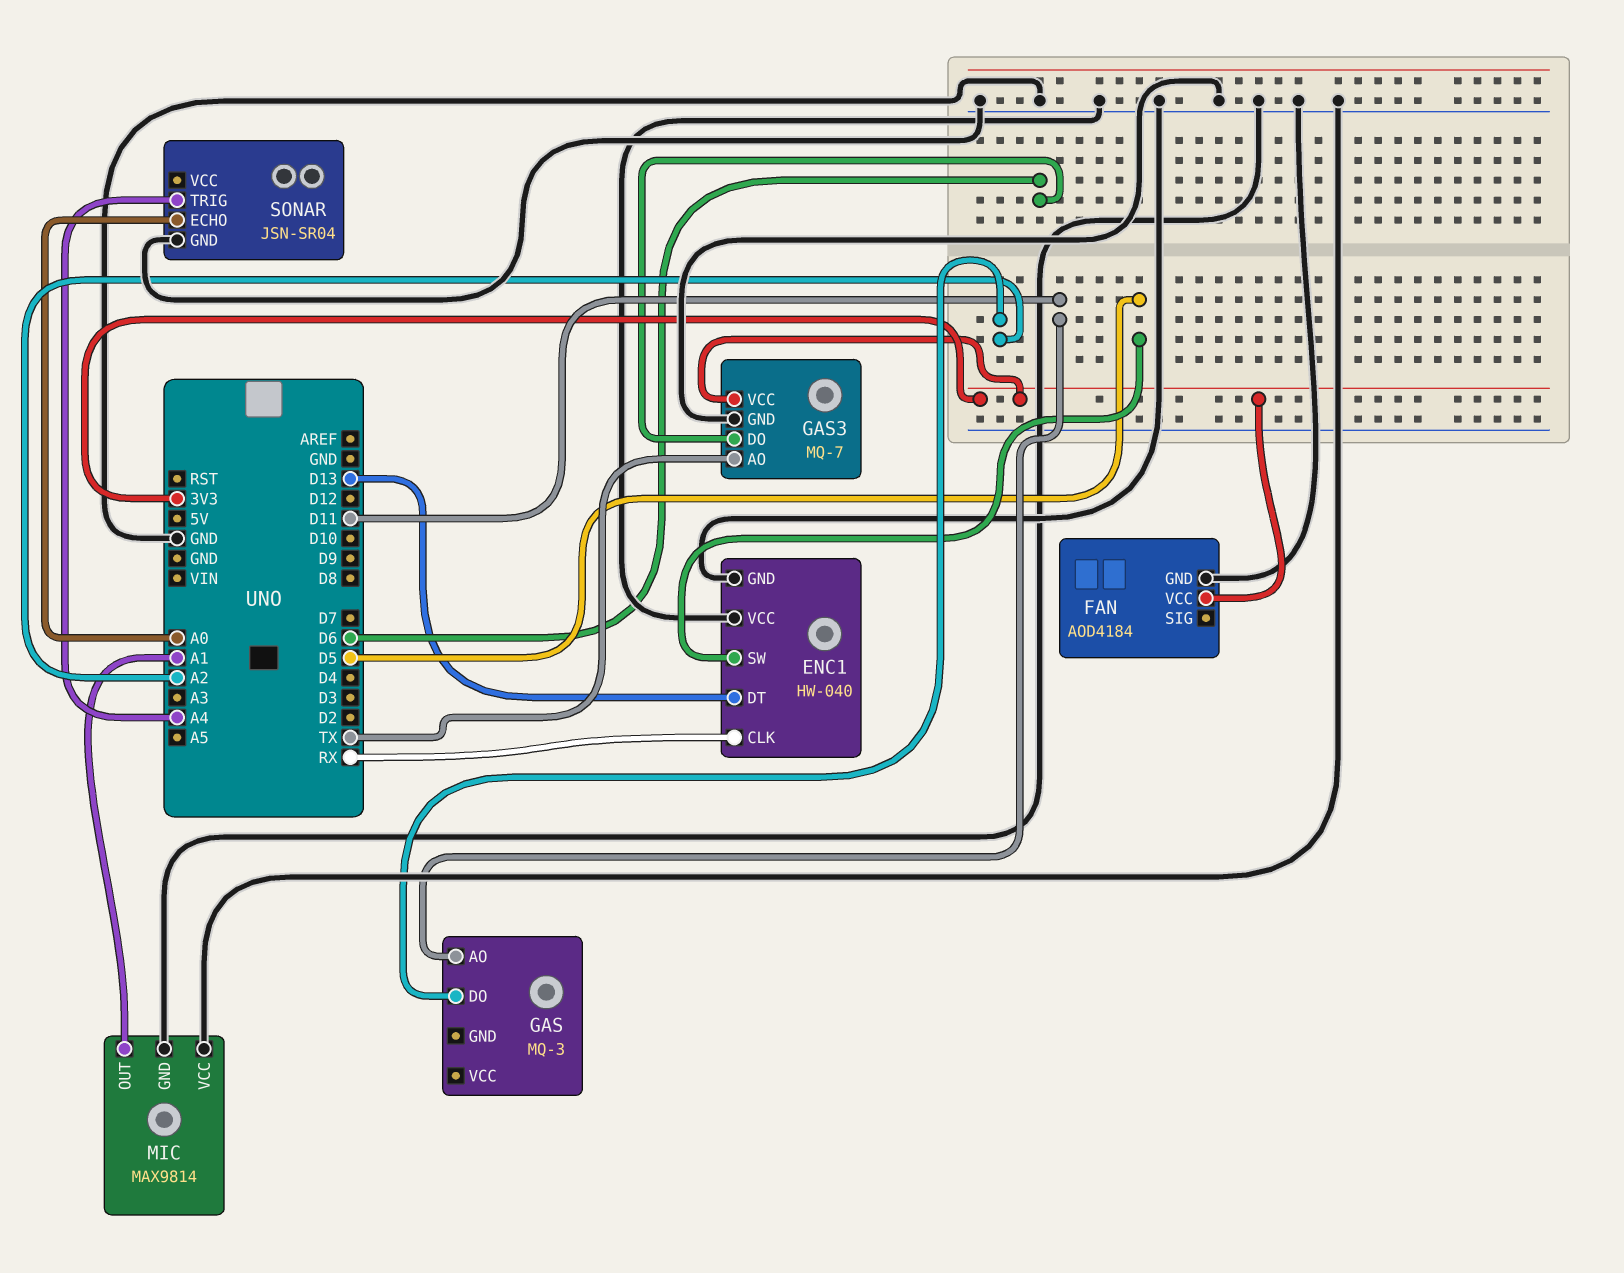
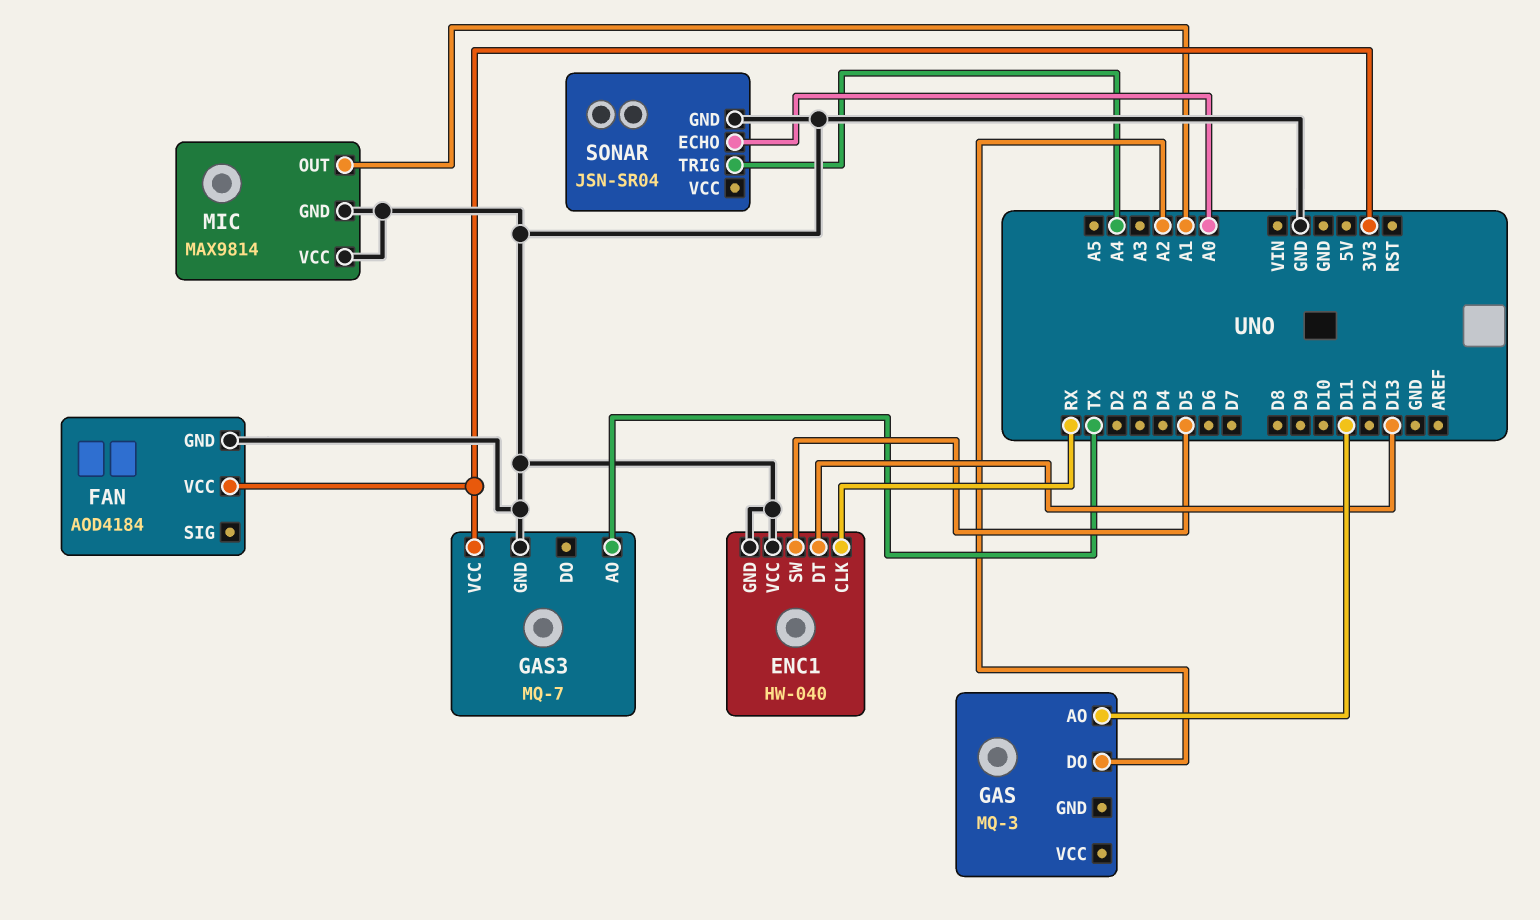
GAS3 pin DO: D6 -> none

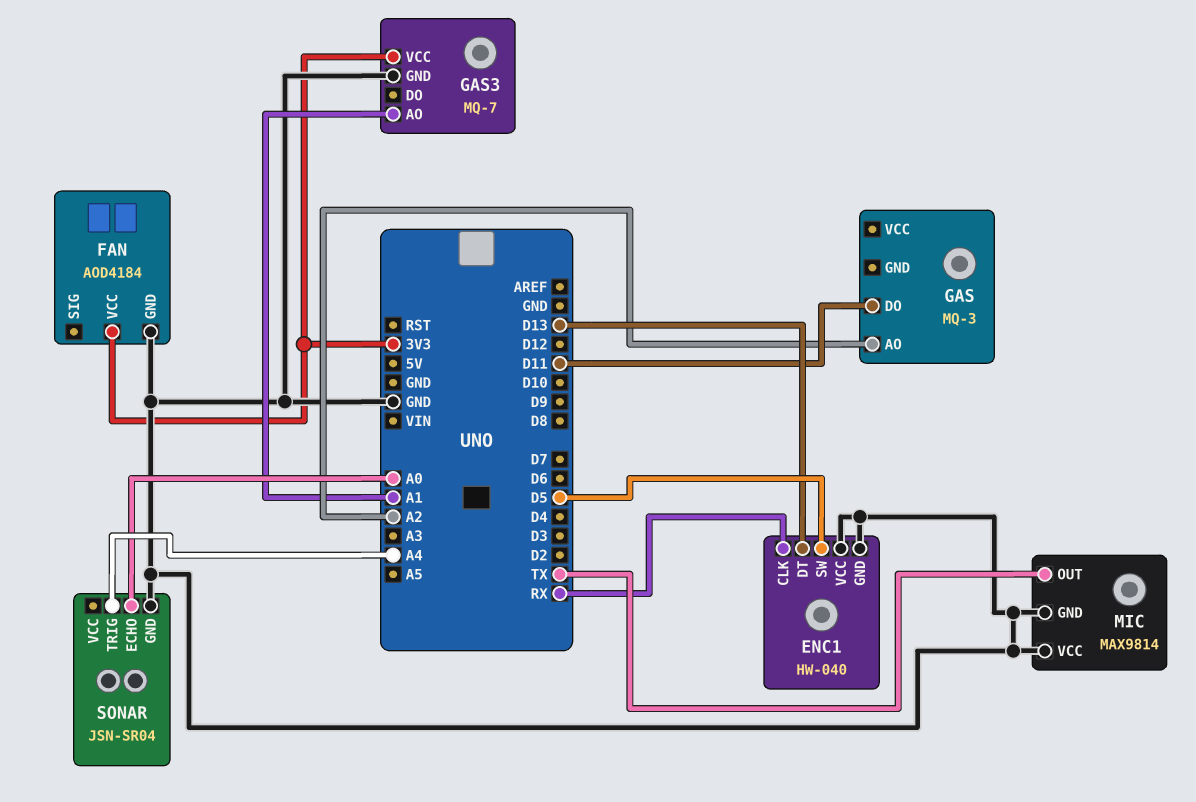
GAS pin AO: D11 -> A2
GAS pin DO: A2 -> D11
GAS3 pin AO: TX -> A1
MIC pin OUT: A1 -> TX

